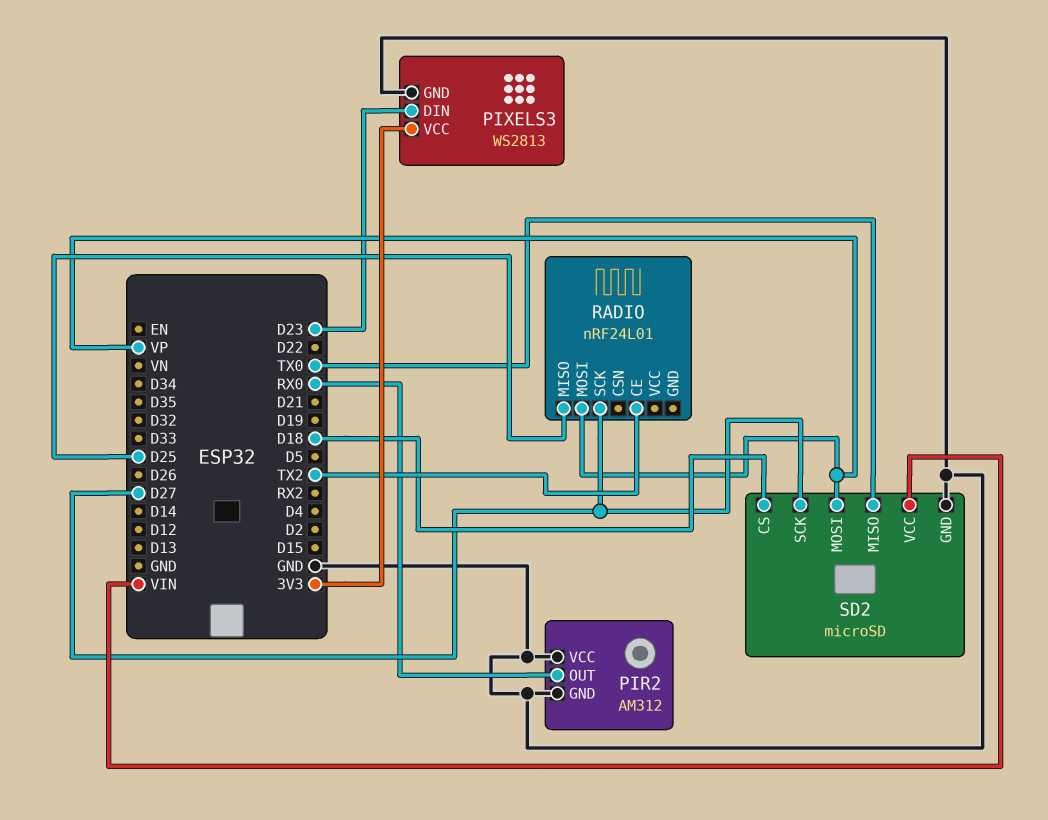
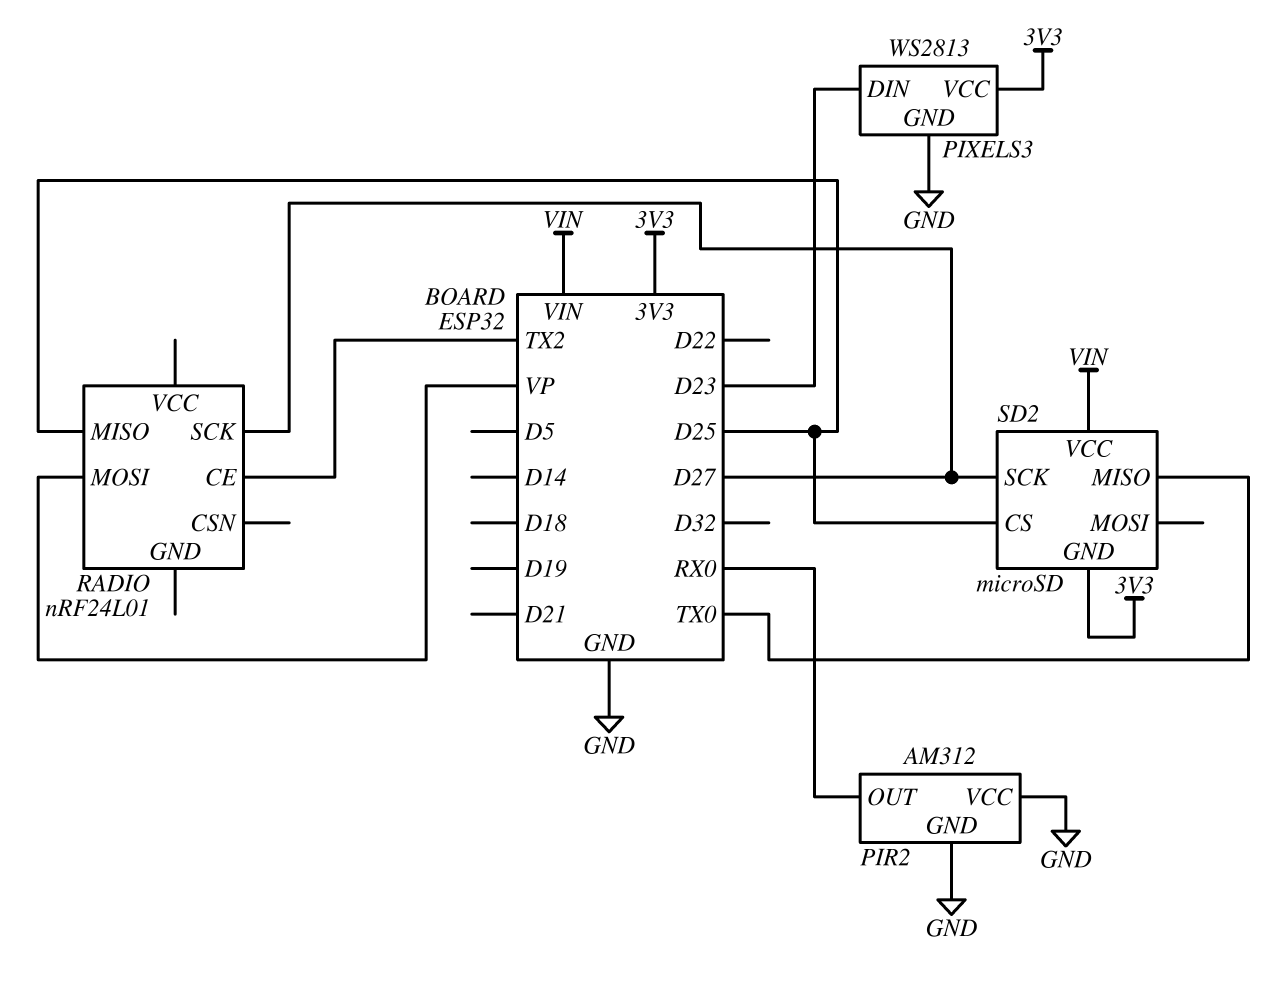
SD2 pin CS: D18 -> D25
SD2 pin GND: GND -> 3V3
SD2 pin MOSI: VP -> none

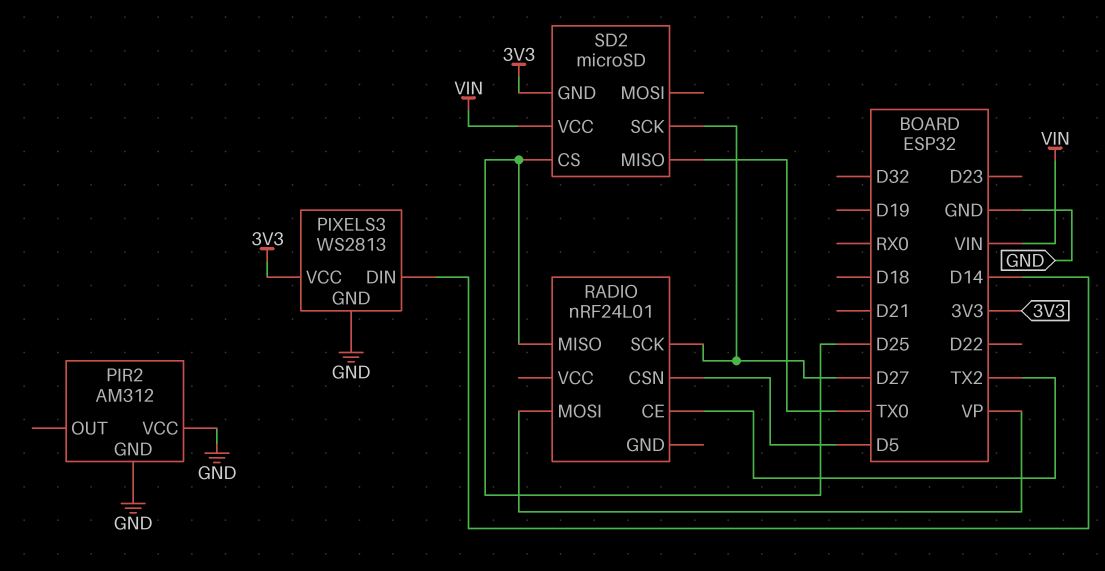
PIR2 pin OUT: RX0 -> none
PIXELS3 pin DIN: D23 -> D14
RADIO pin CSN: none -> D5

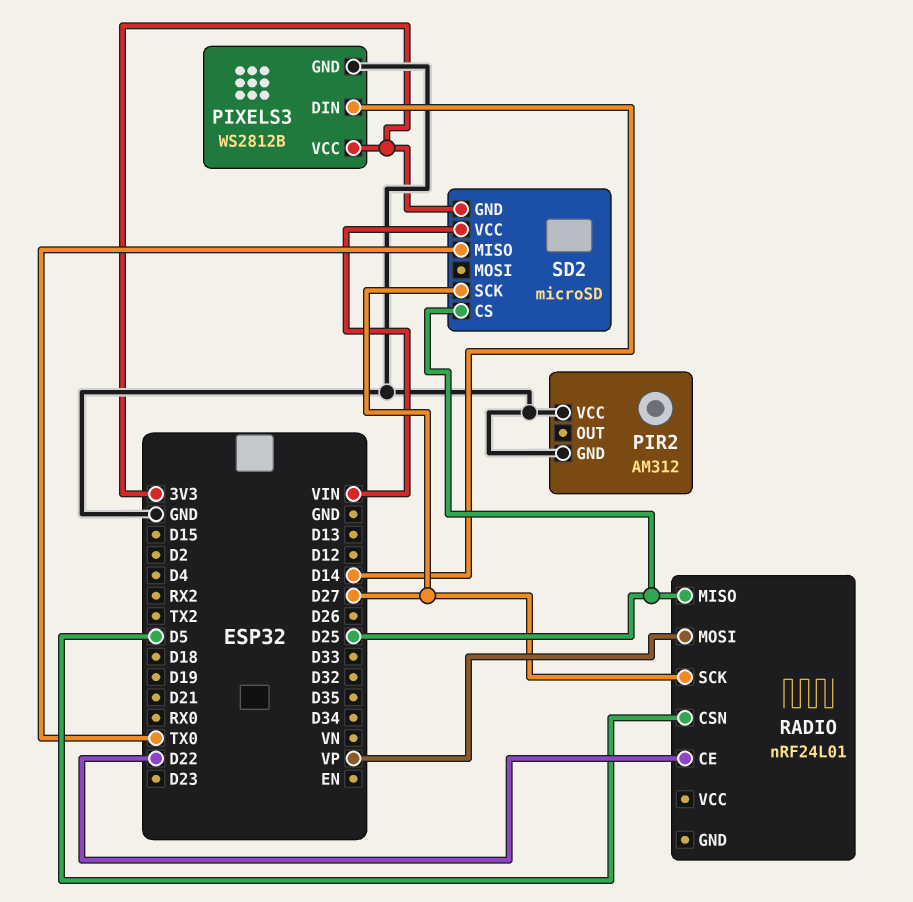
PIXELS3: WS2813 -> WS2812B
RADIO pin CE: TX2 -> D22

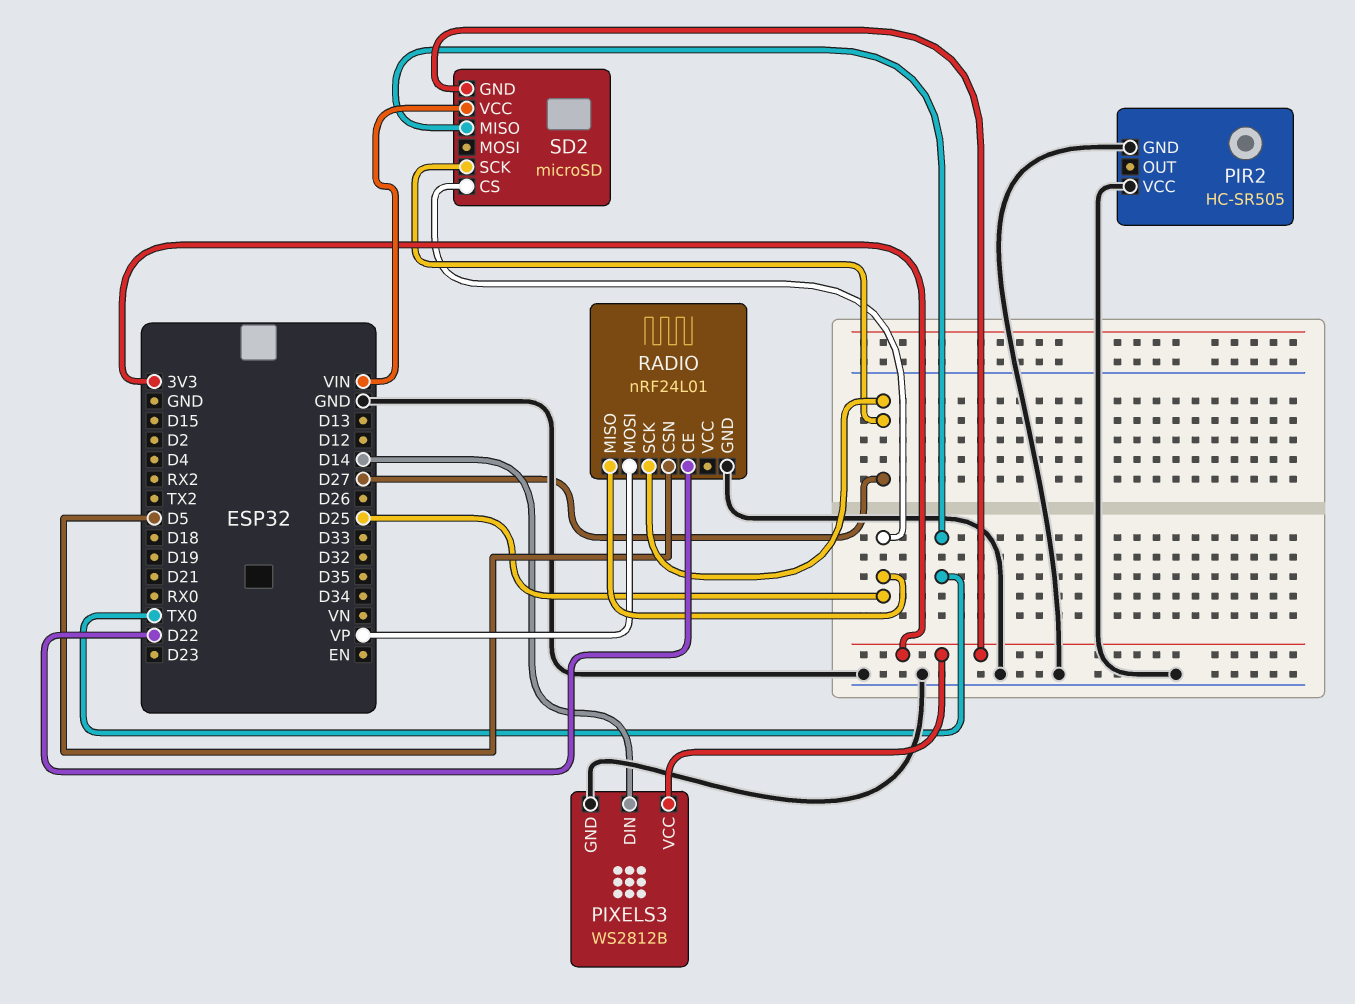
PIR2: AM312 -> HC-SR505
RADIO pin GND: none -> GND

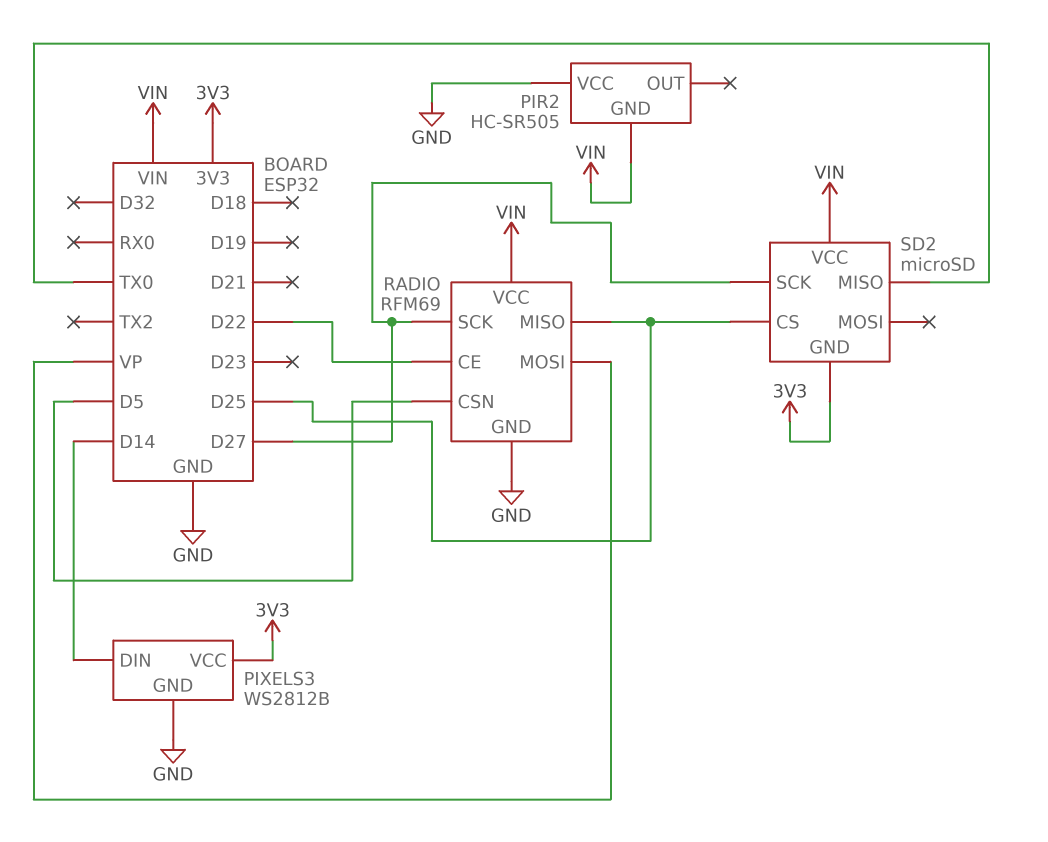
PIR2 pin GND: GND -> VIN
RADIO: nRF24L01 -> RFM69
RADIO pin VCC: none -> VIN

